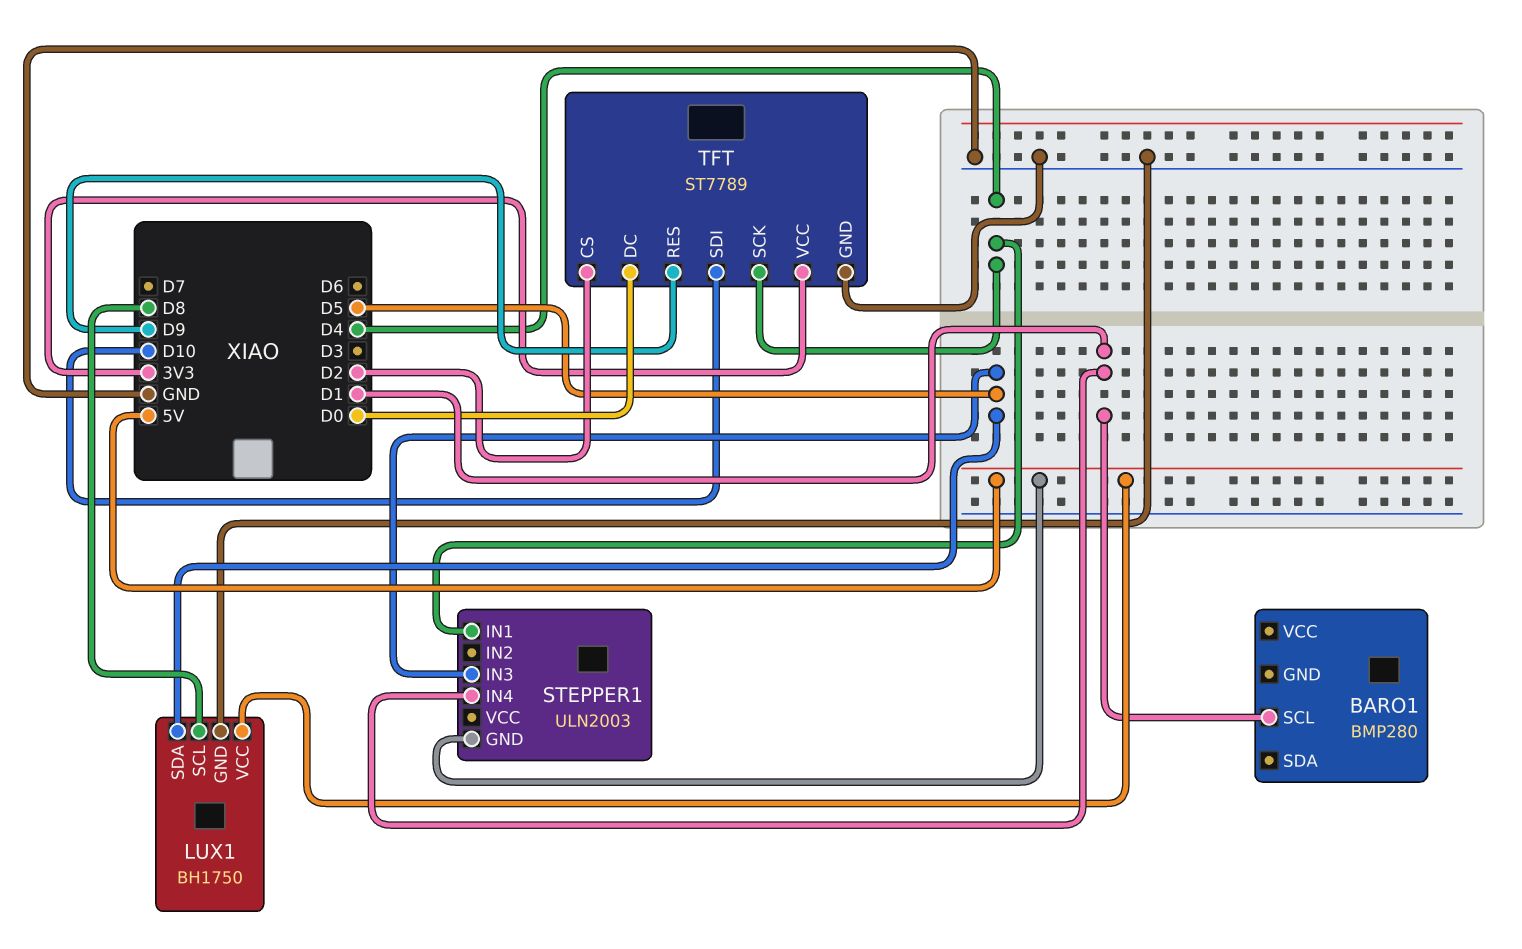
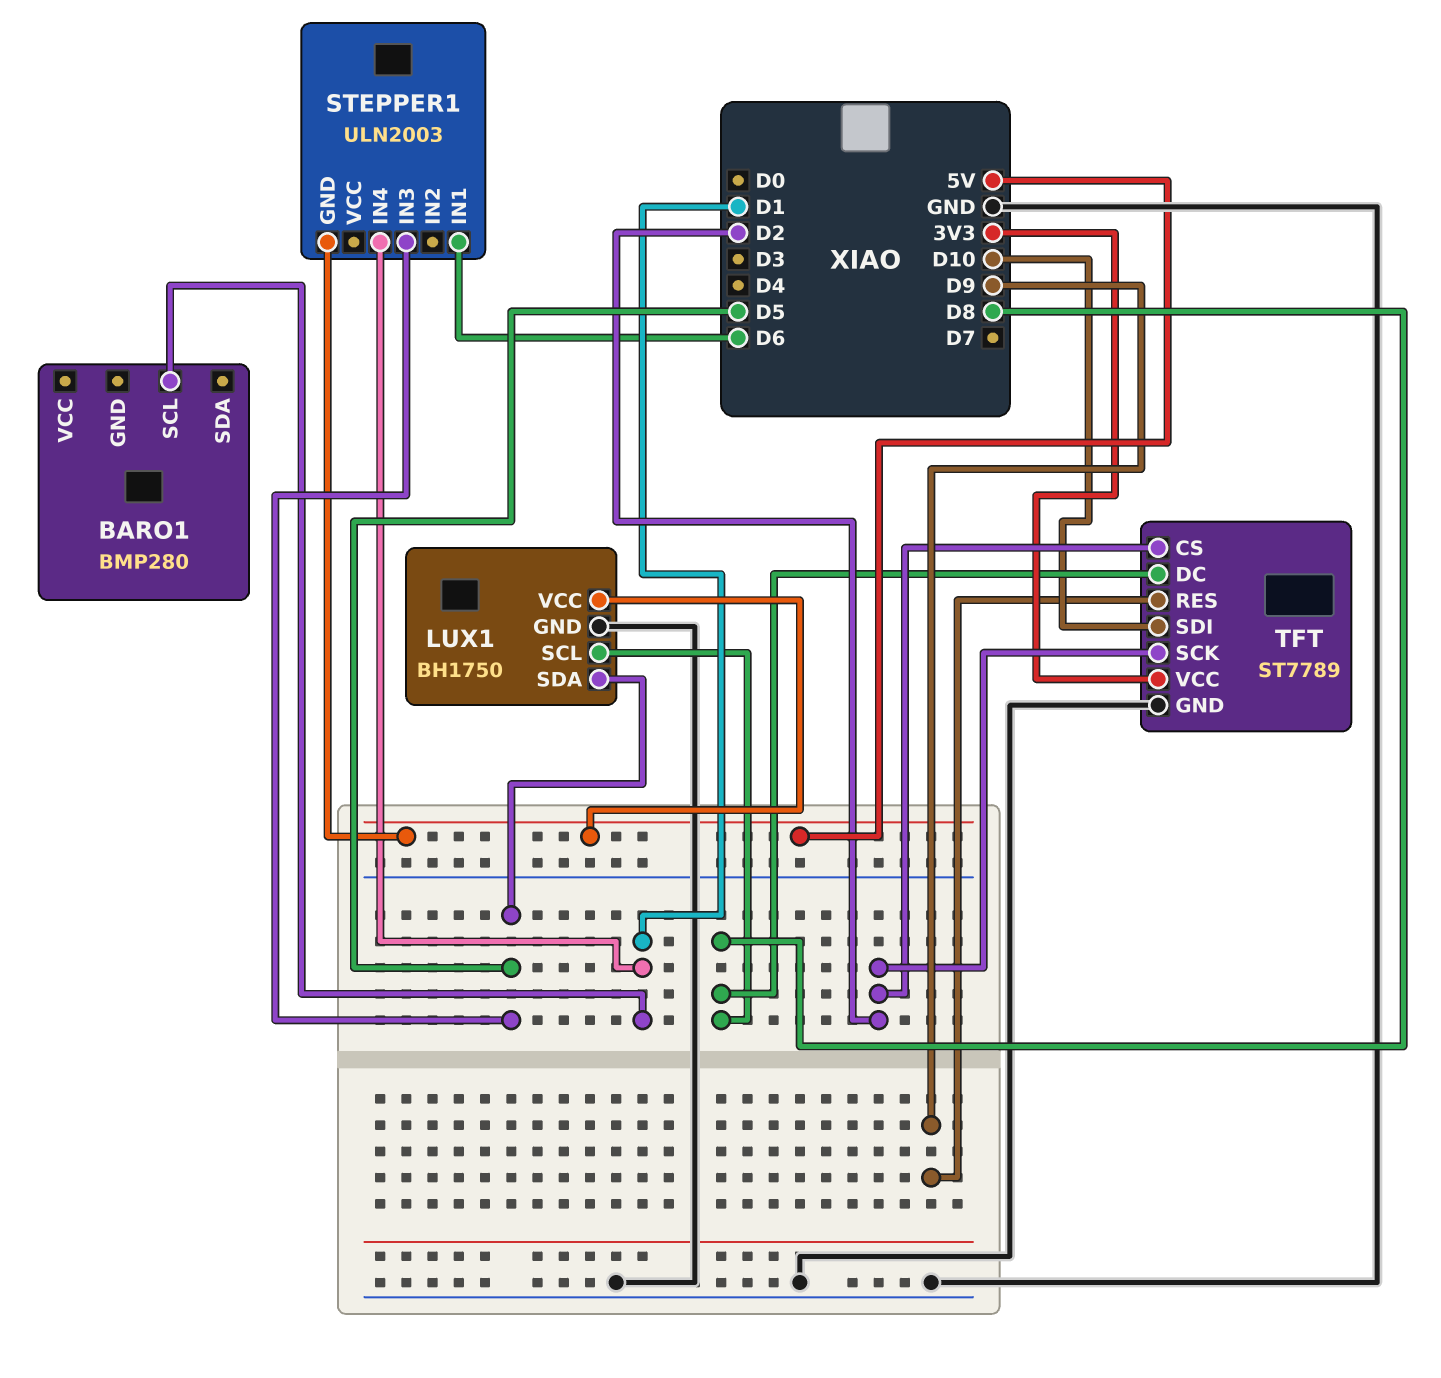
STEPPER1 pin IN1: D4 -> D6
TFT pin DC: D0 -> D8
TFT pin SCK: D4 -> D2

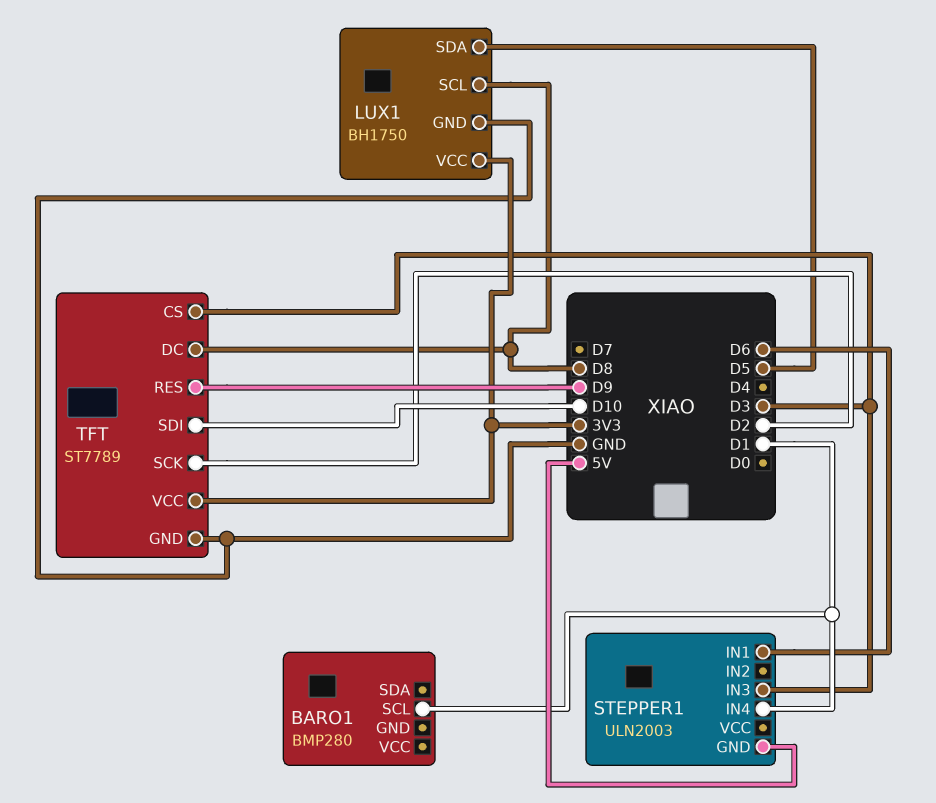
LUX1 pin VCC: 5V -> 3V3
STEPPER1 pin IN3: D5 -> D3
TFT pin CS: D2 -> D3

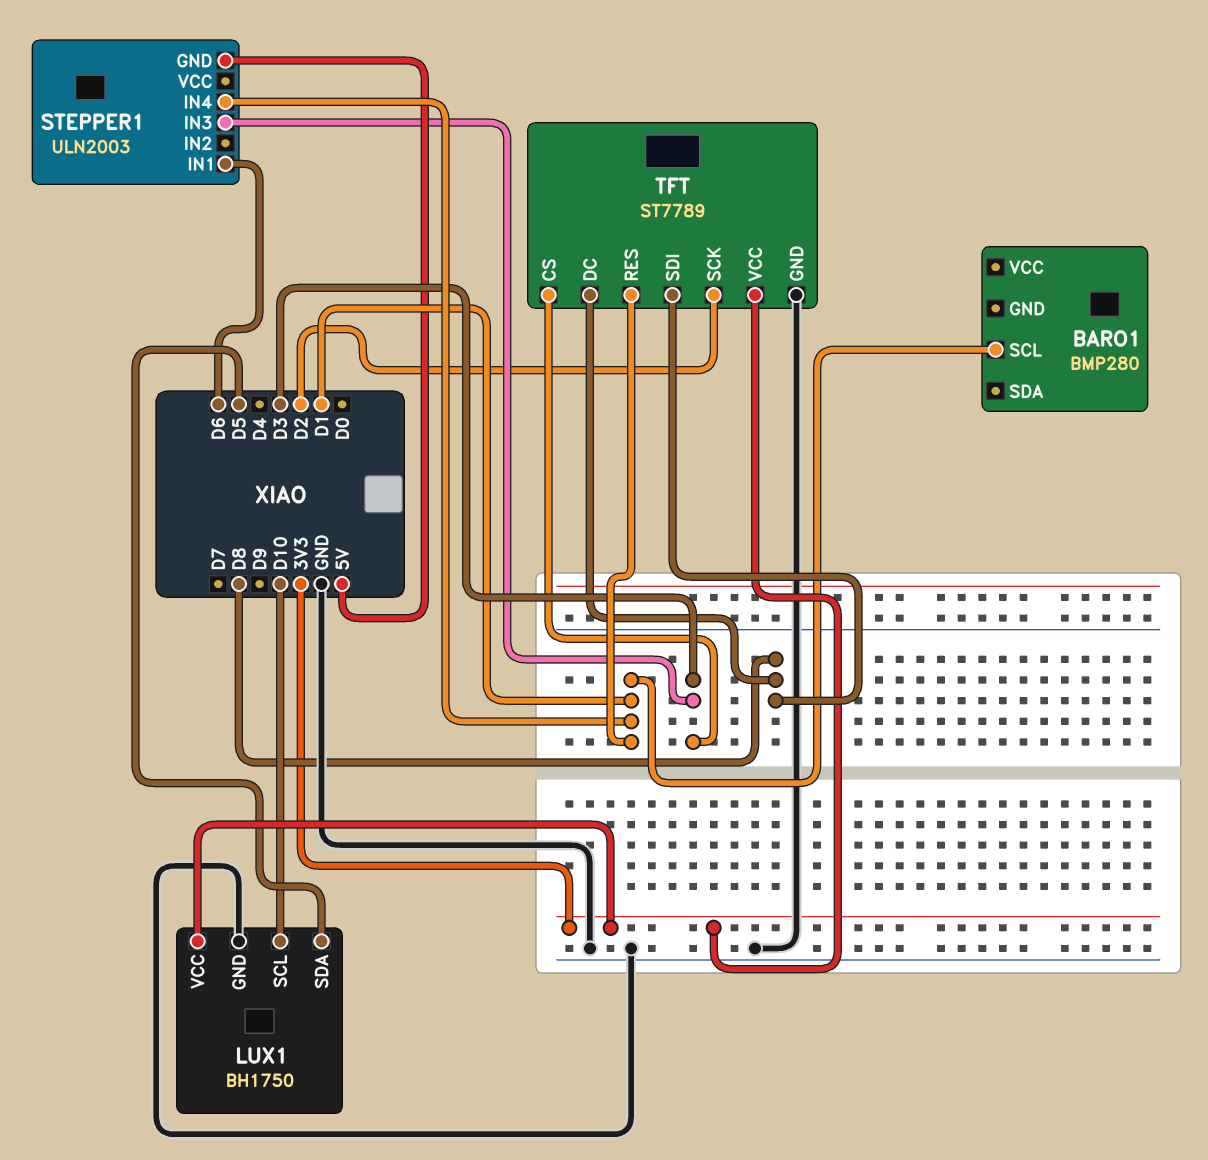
LUX1 pin SCL: D8 -> D10
TFT pin RES: D9 -> D1
TFT pin SDI: D10 -> D8

